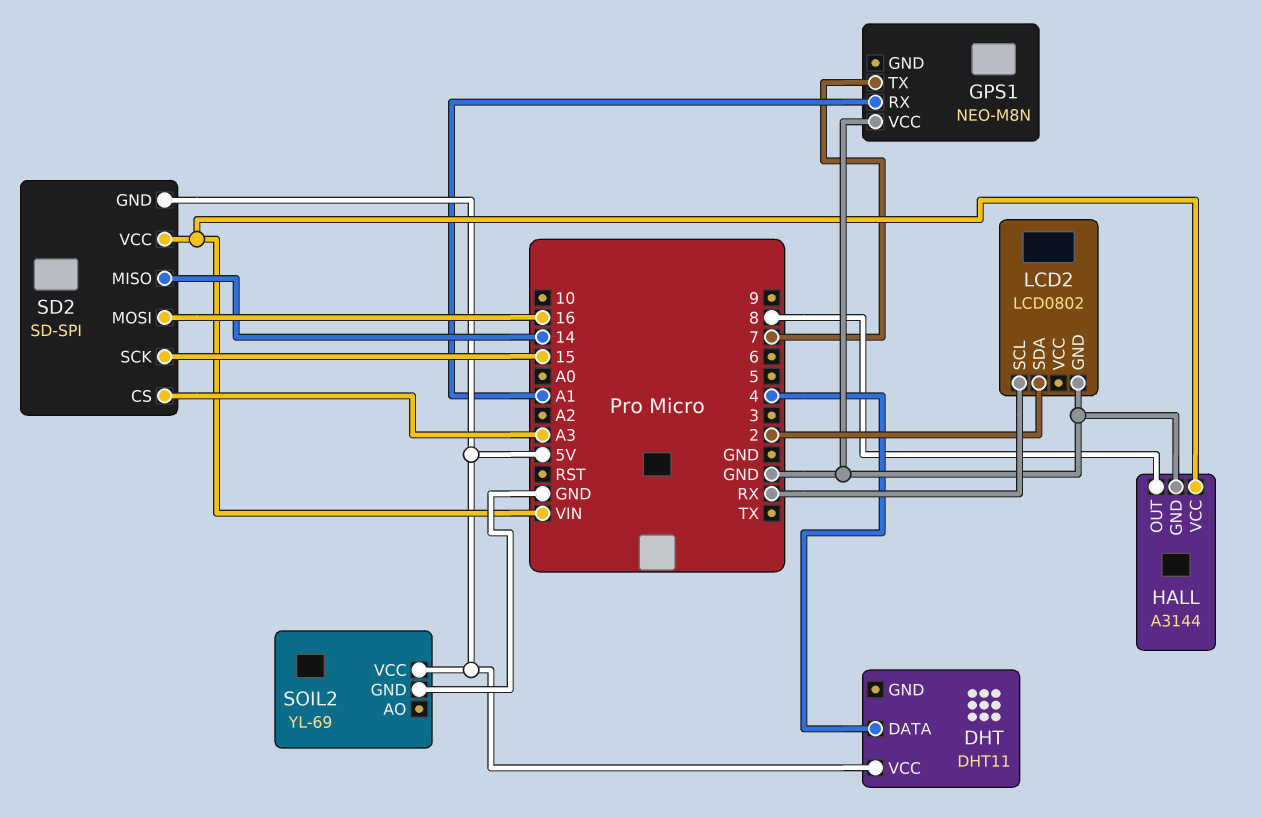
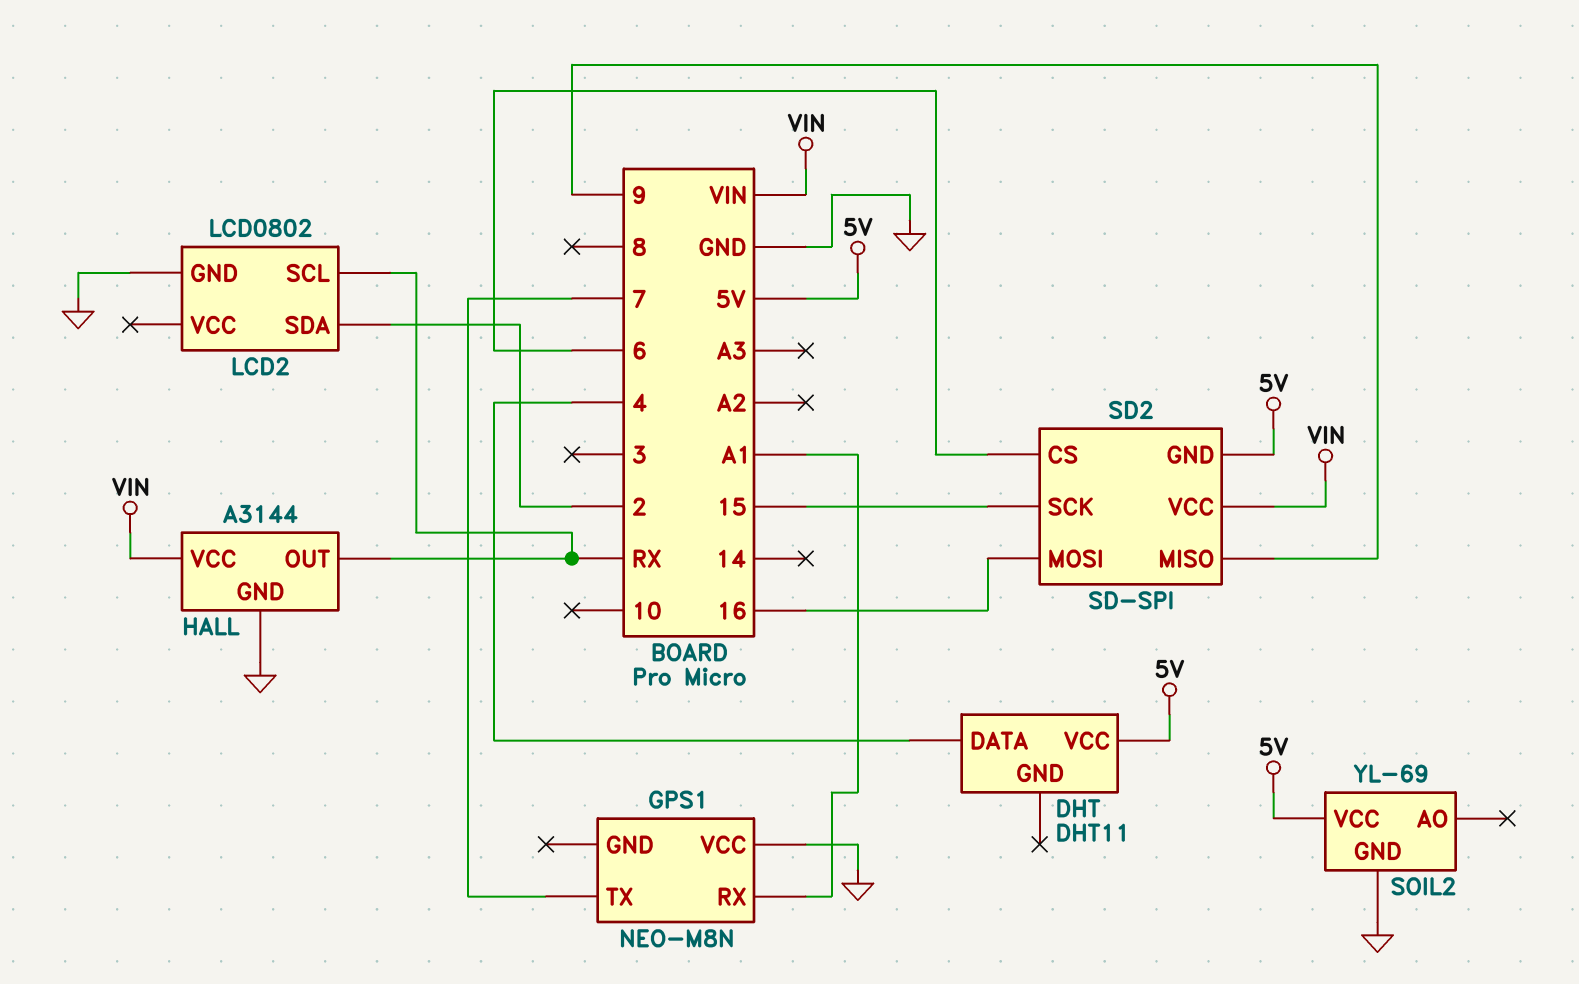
HALL pin OUT: 8 -> RX
SD2 pin CS: A3 -> 6
SD2 pin MISO: 14 -> 9

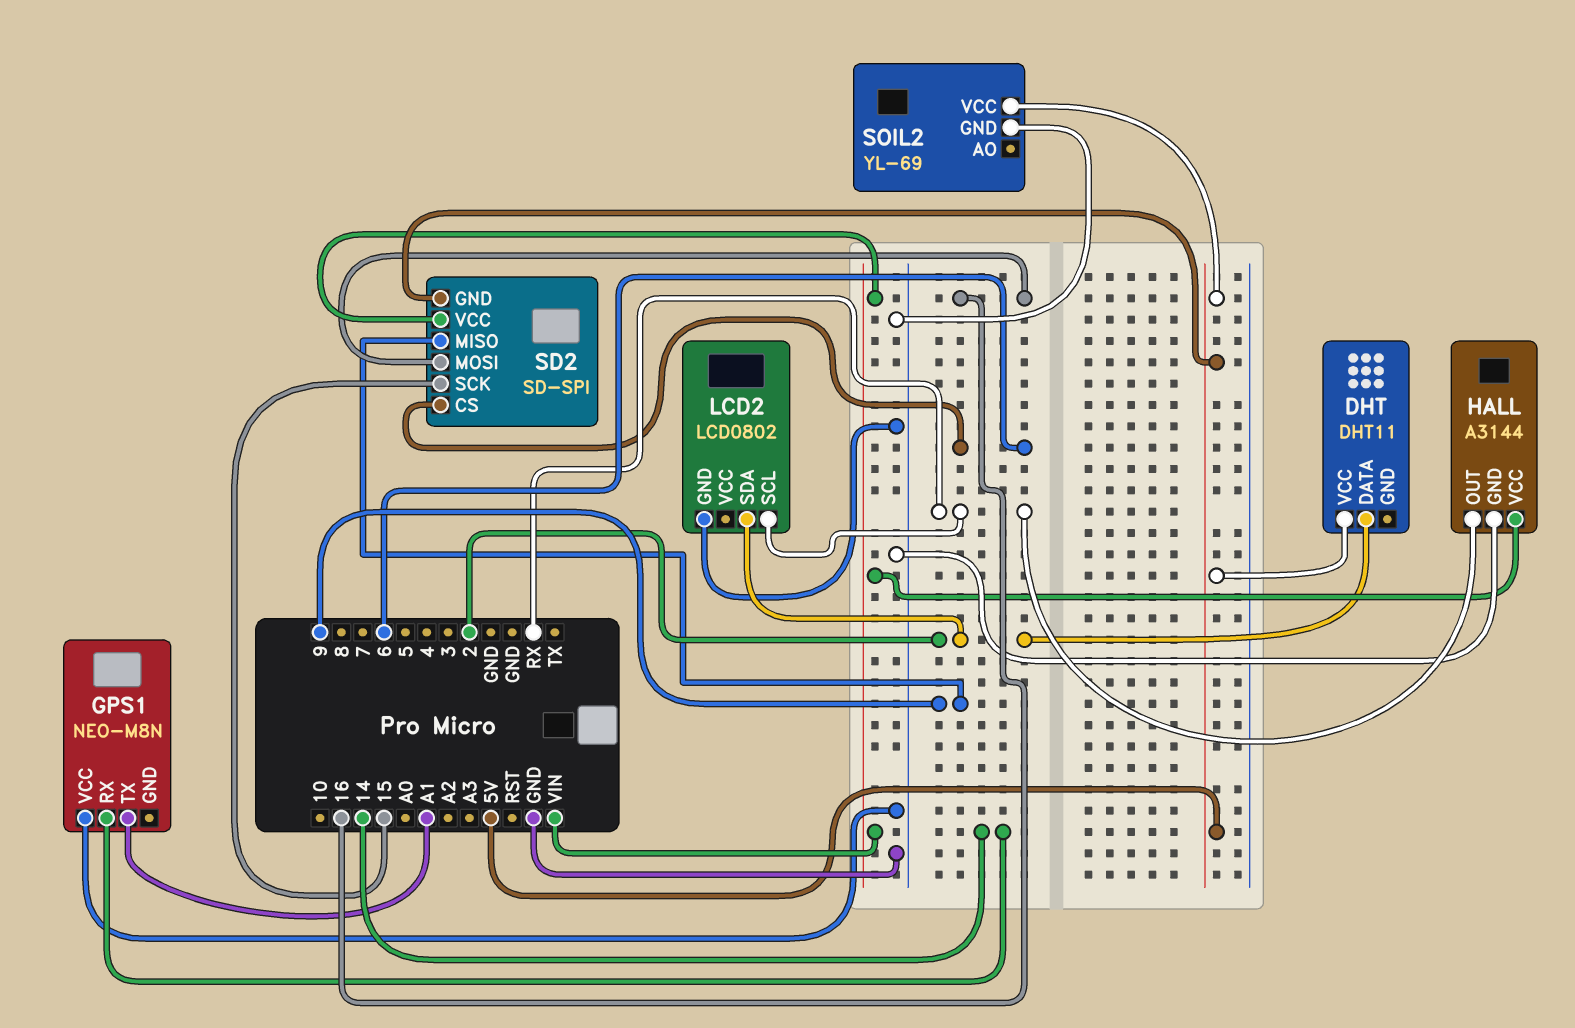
DHT pin DATA: 4 -> 2
GPS1 pin RX: A1 -> 14
GPS1 pin TX: 7 -> A1

